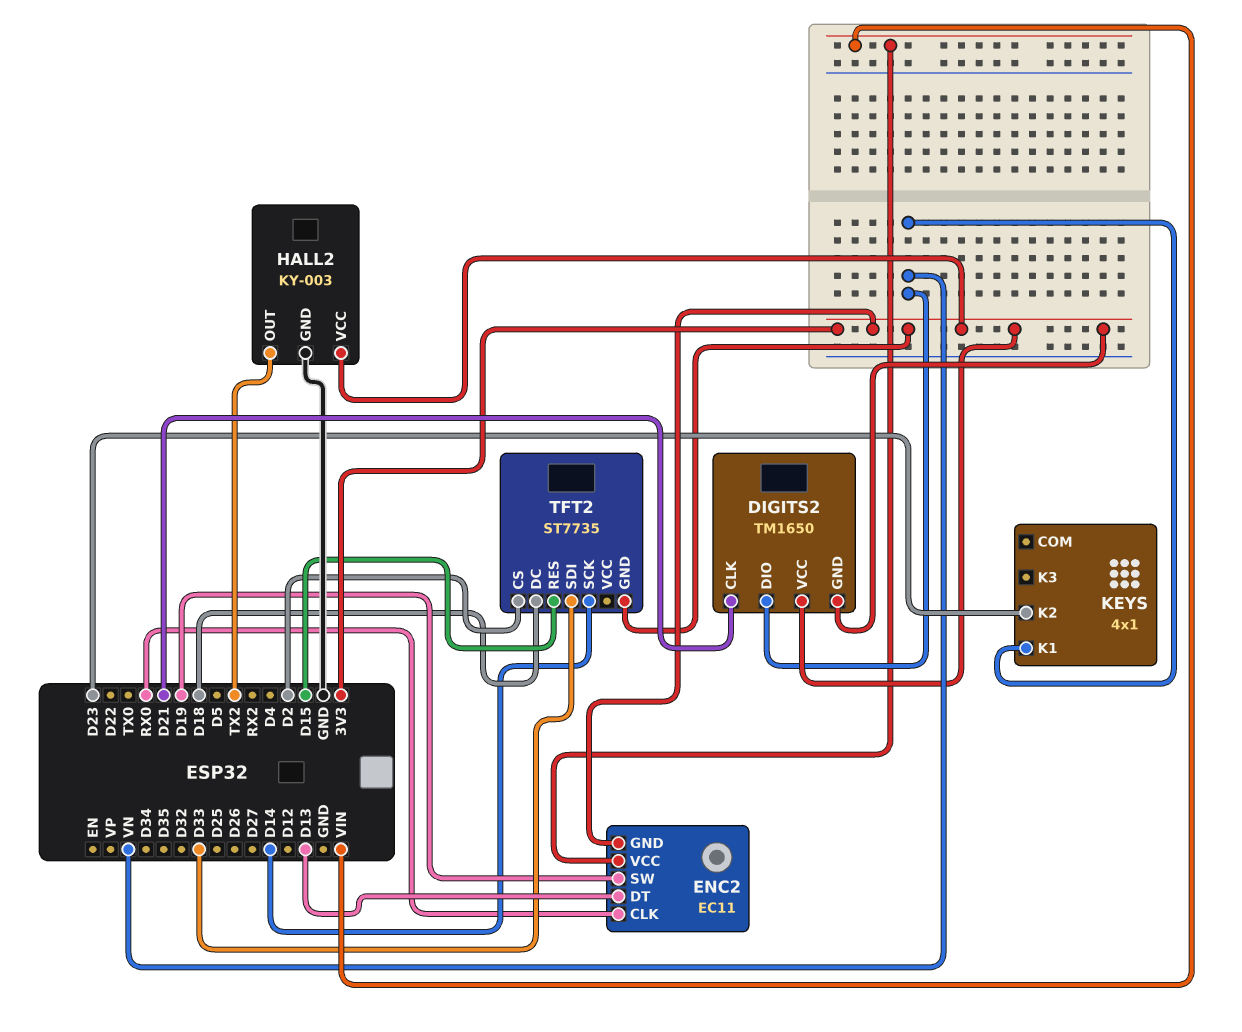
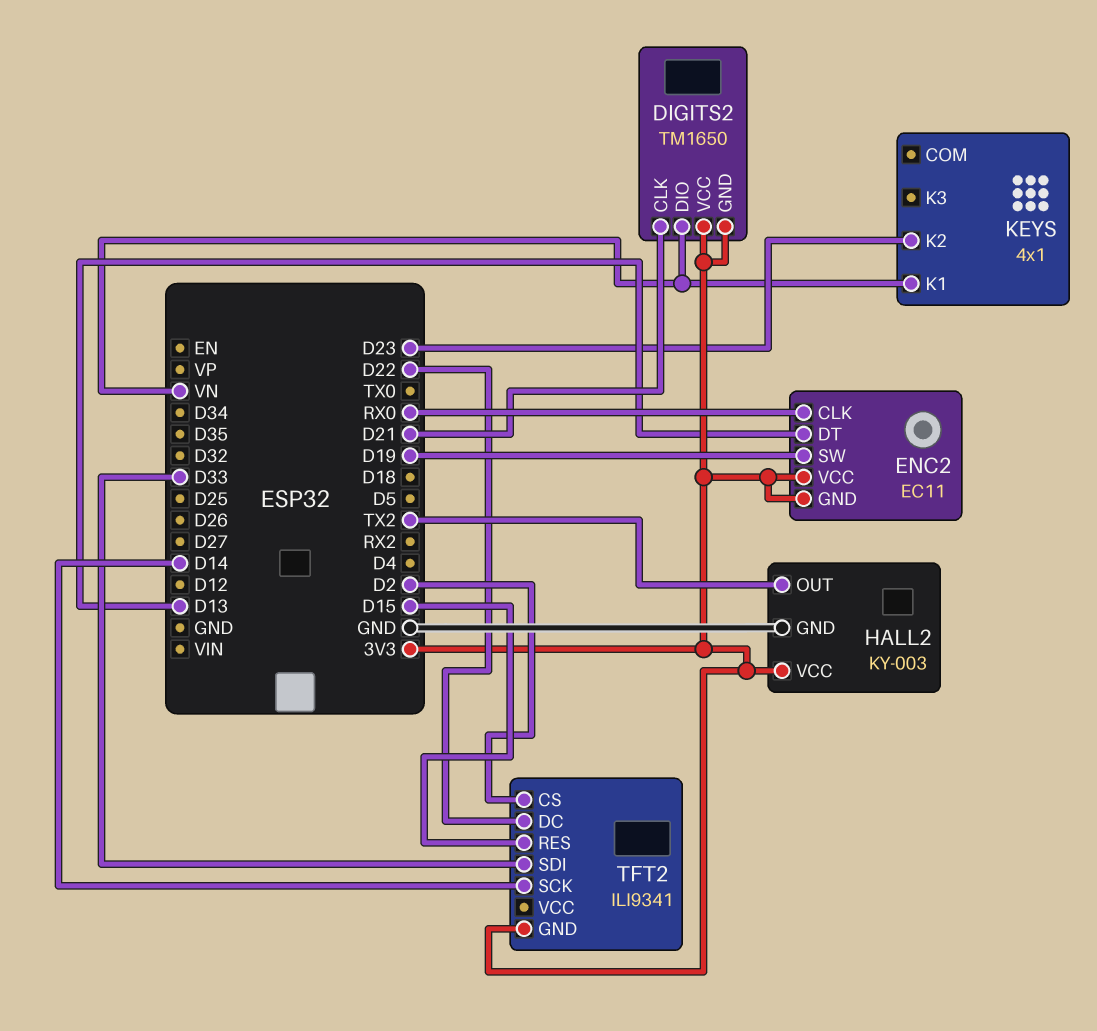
ENC2 pin VCC: VIN -> 3V3
TFT2: ST7735 -> ILI9341
TFT2 pin DC: D18 -> D22

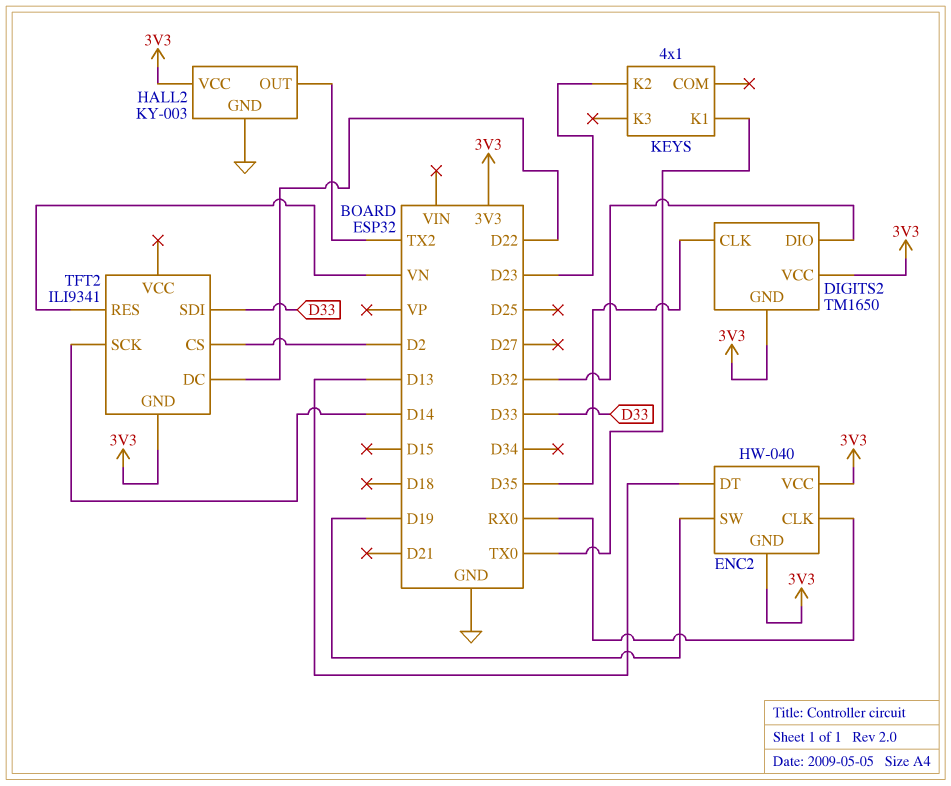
DIGITS2 pin CLK: D21 -> D35
DIGITS2 pin DIO: VN -> D32
ENC2: EC11 -> HW-040
KEYS pin K1: VN -> TX0
TFT2 pin RES: D15 -> VN

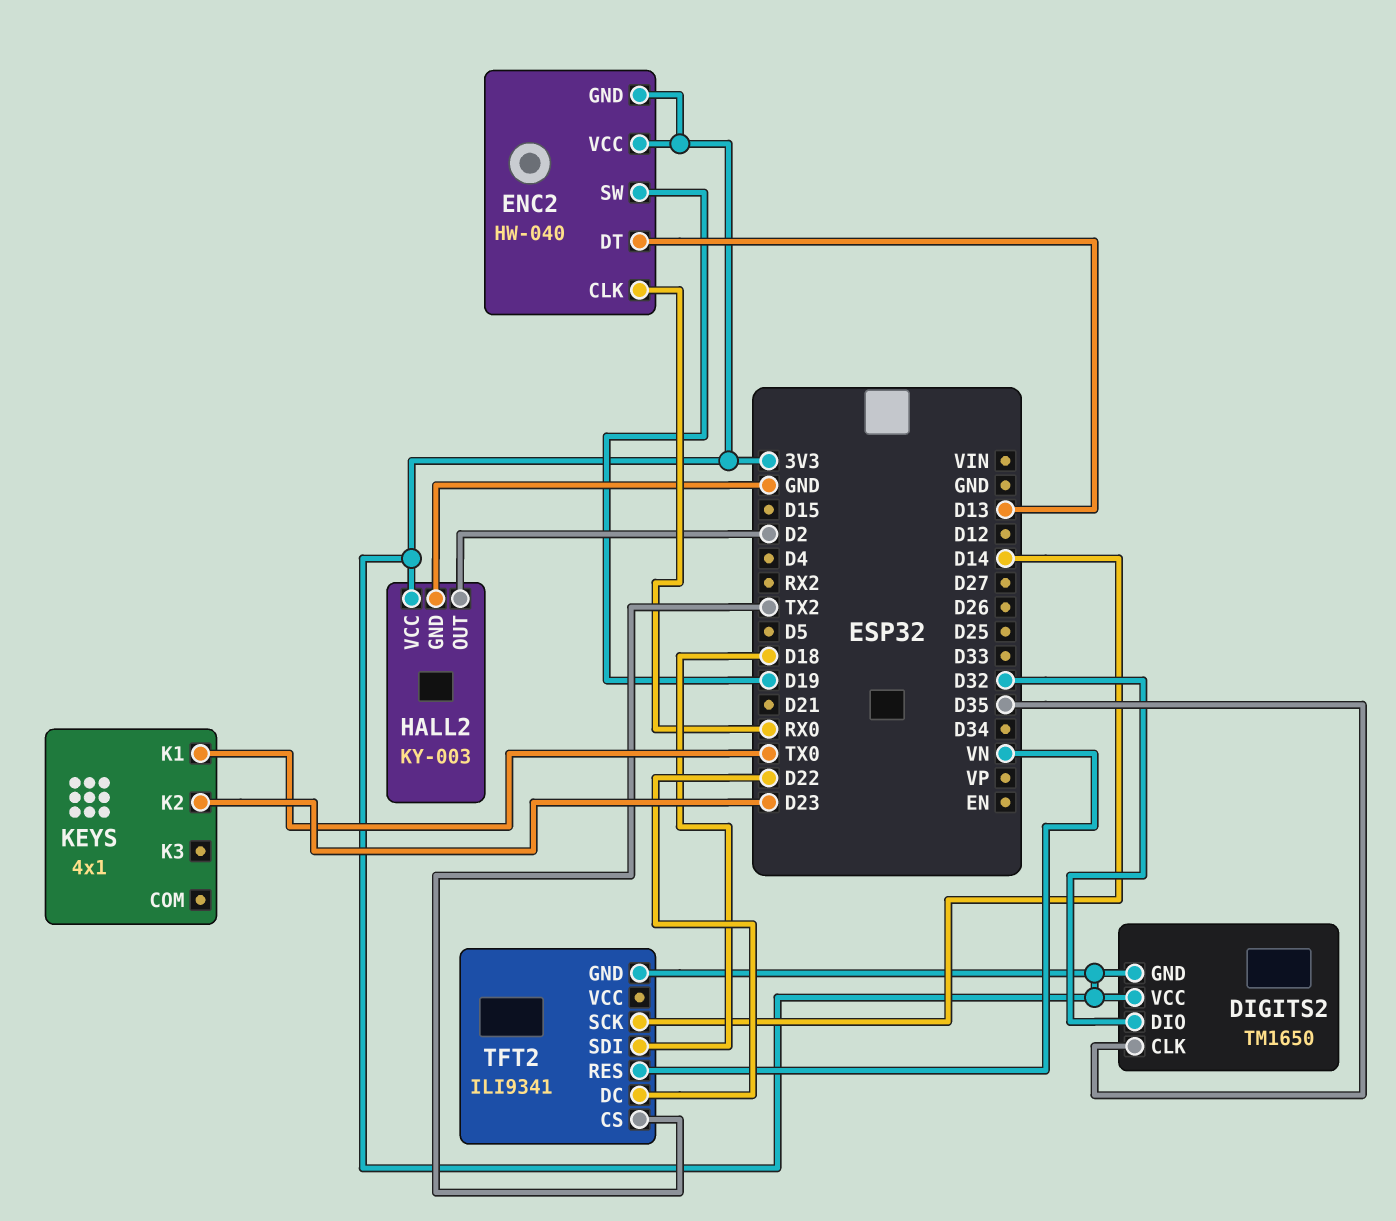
HALL2 pin OUT: TX2 -> D2
TFT2 pin CS: D2 -> TX2
TFT2 pin SDI: D33 -> D18

